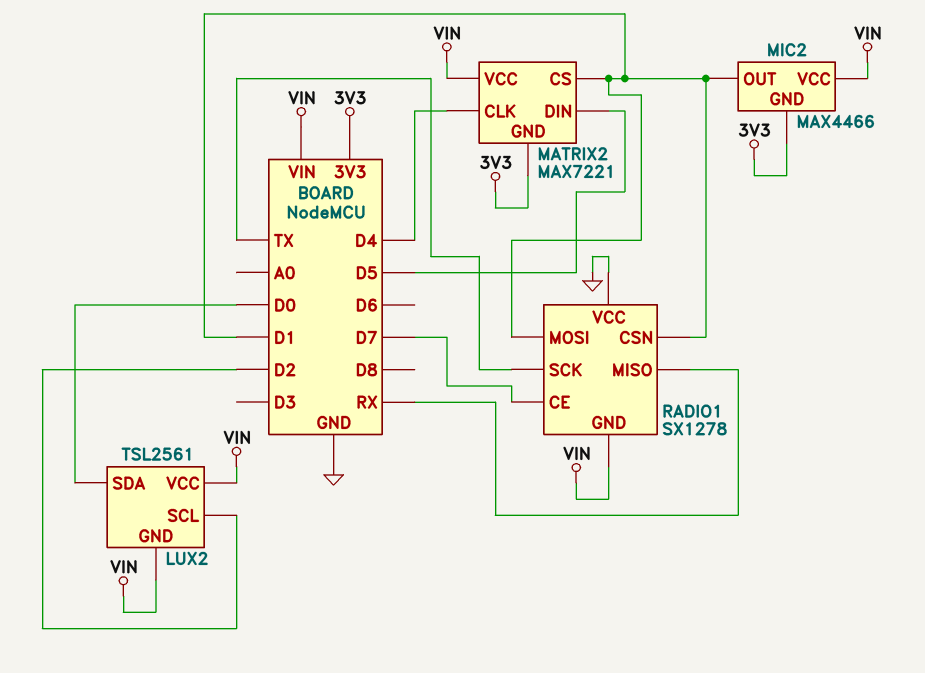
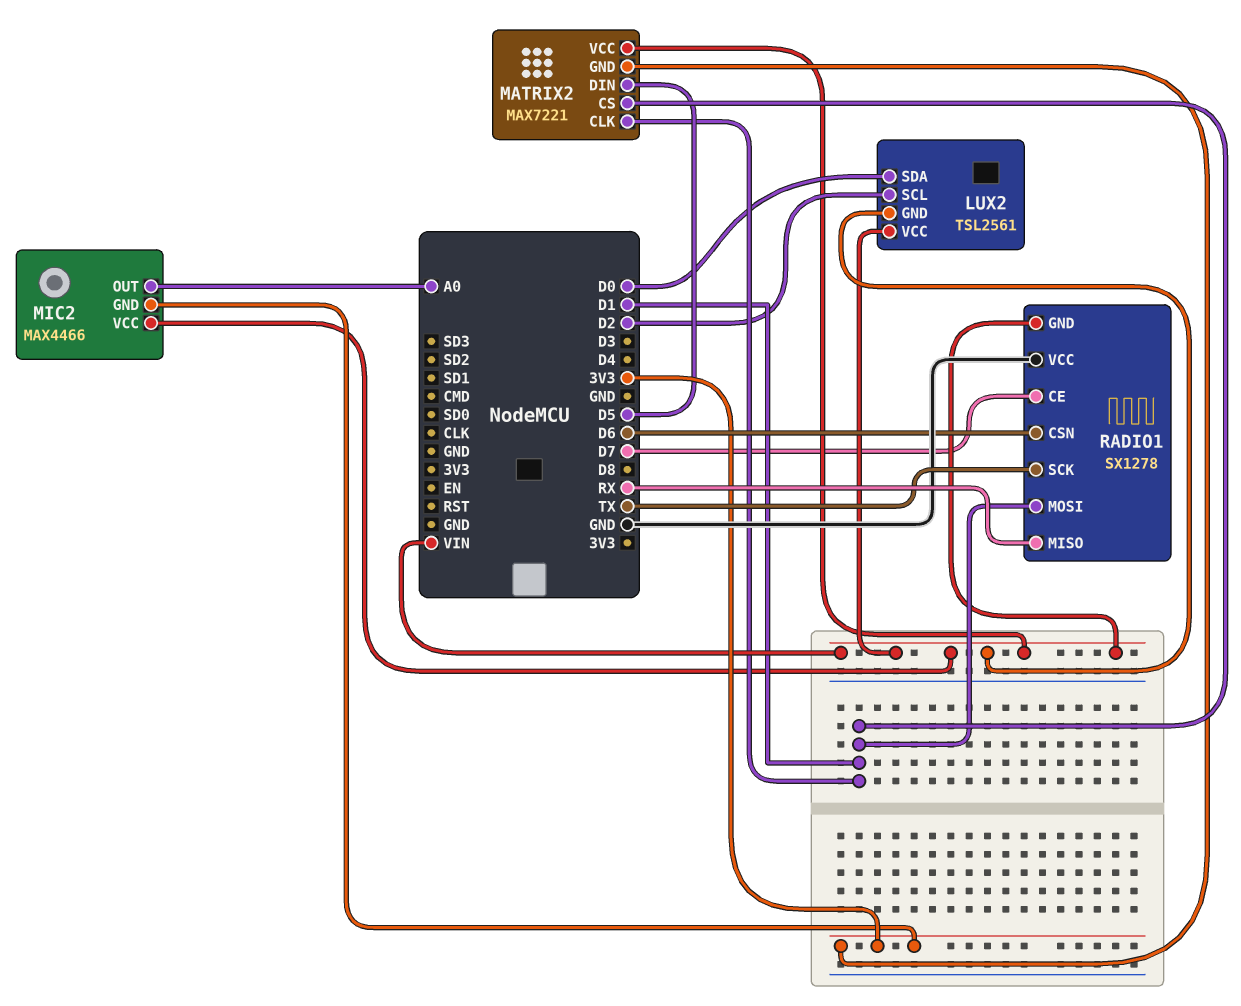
MATRIX2 pin CLK: D4 -> D1
MIC2 pin OUT: D1 -> A0
RADIO1 pin CSN: D1 -> D6

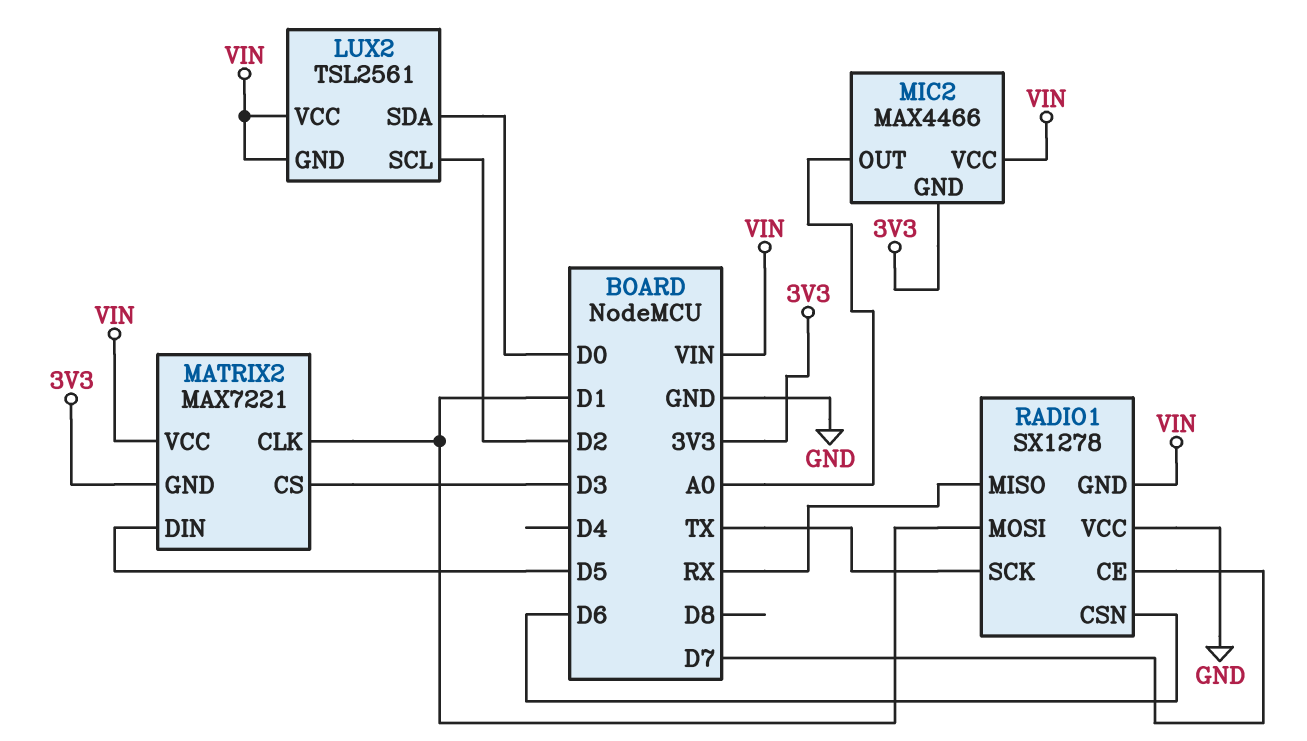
MATRIX2 pin CS: D1 -> D3

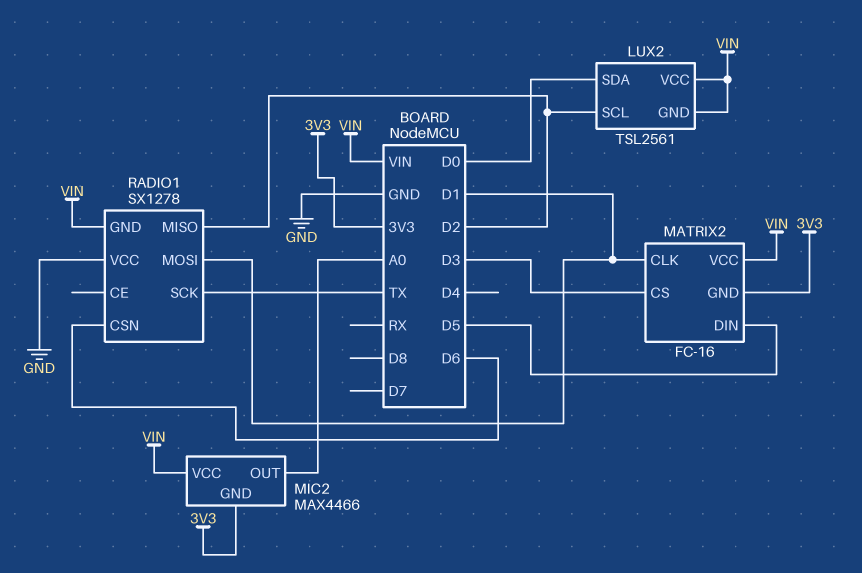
MATRIX2: MAX7221 -> FC-16
RADIO1 pin CE: D7 -> none
RADIO1 pin MISO: RX -> D2

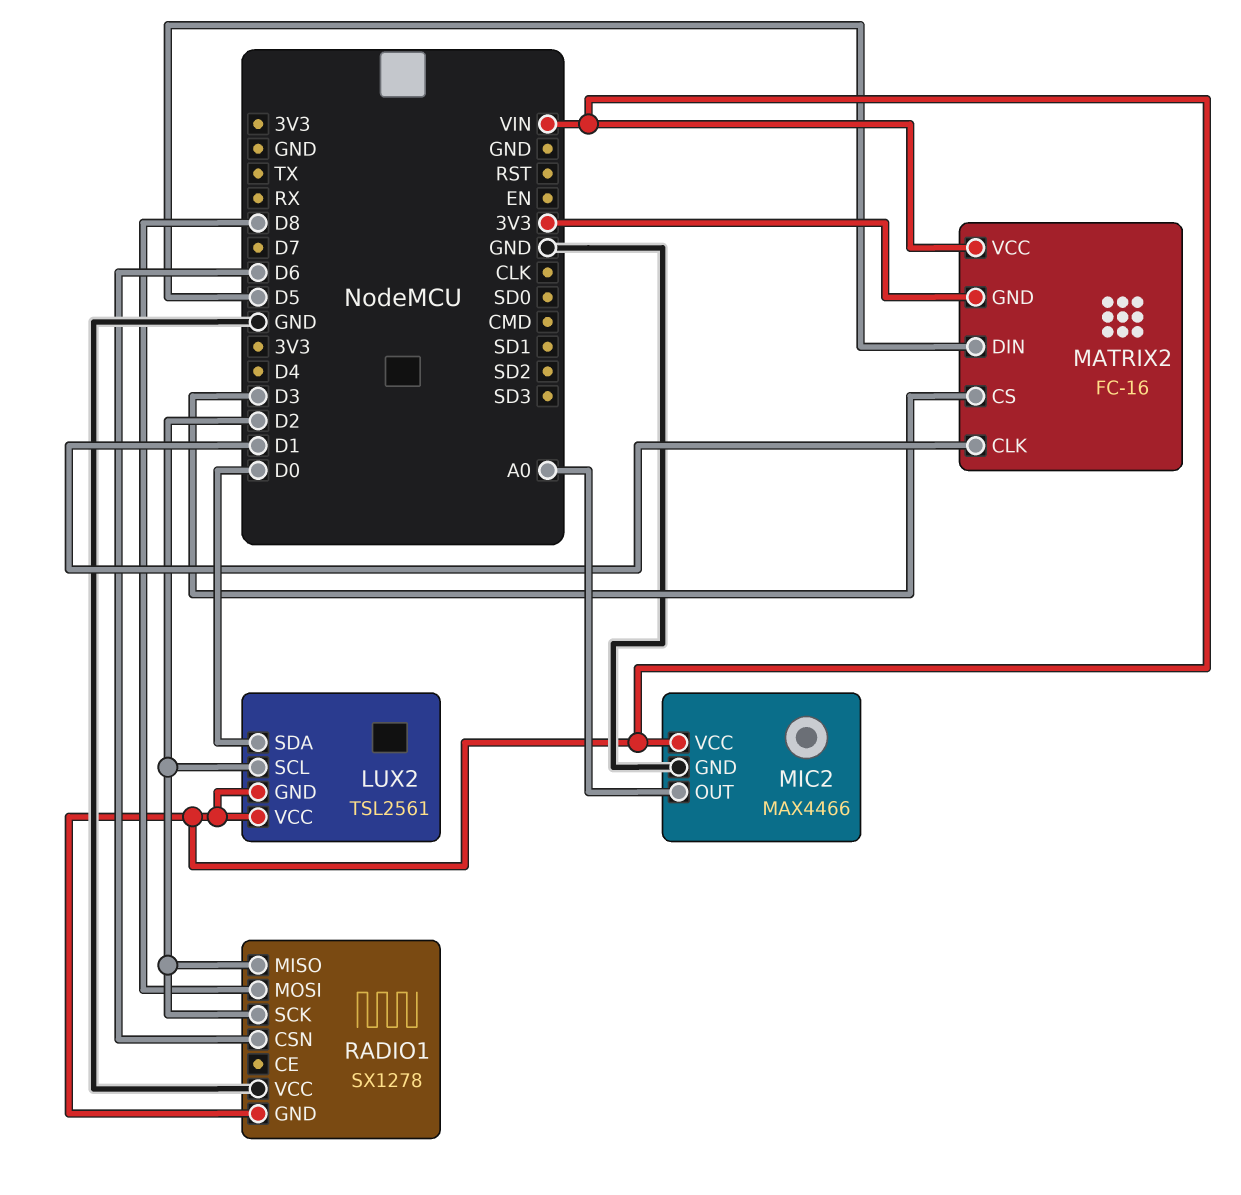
MIC2 pin GND: 3V3 -> GND
RADIO1 pin MOSI: D1 -> D8
RADIO1 pin SCK: TX -> D2

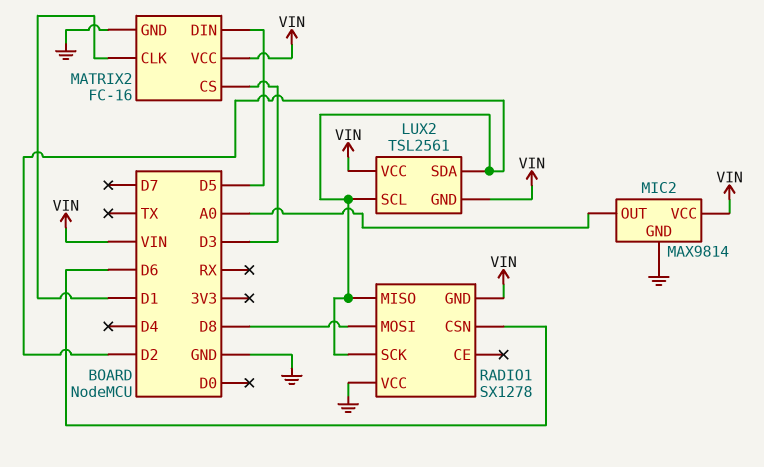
LUX2 pin SDA: D0 -> D2
MATRIX2 pin GND: 3V3 -> GND
MIC2: MAX4466 -> MAX9814

